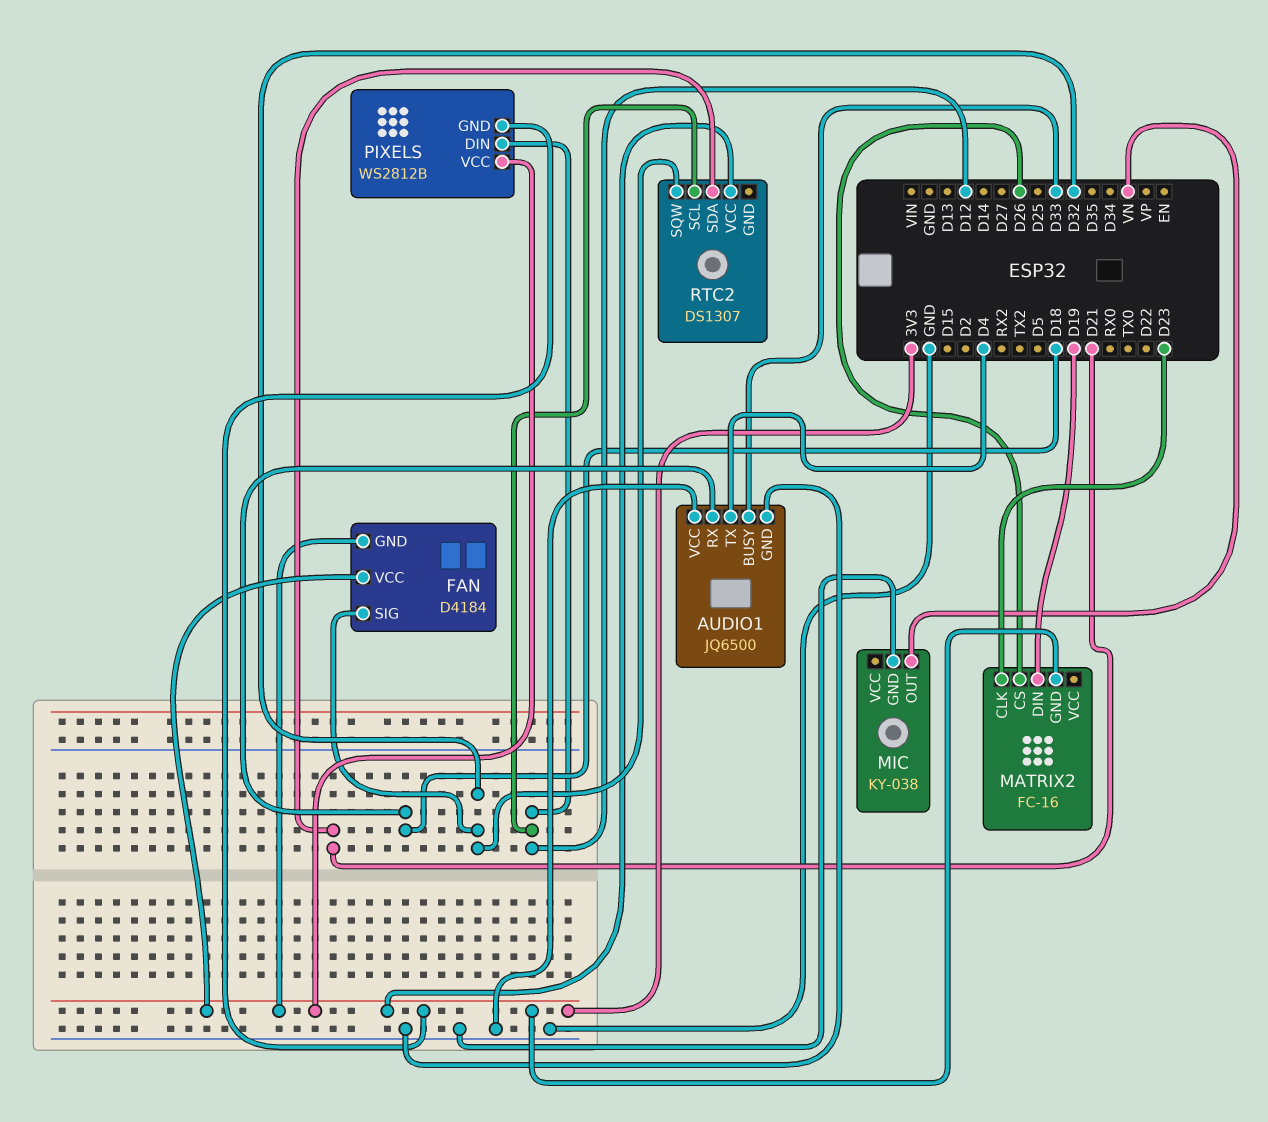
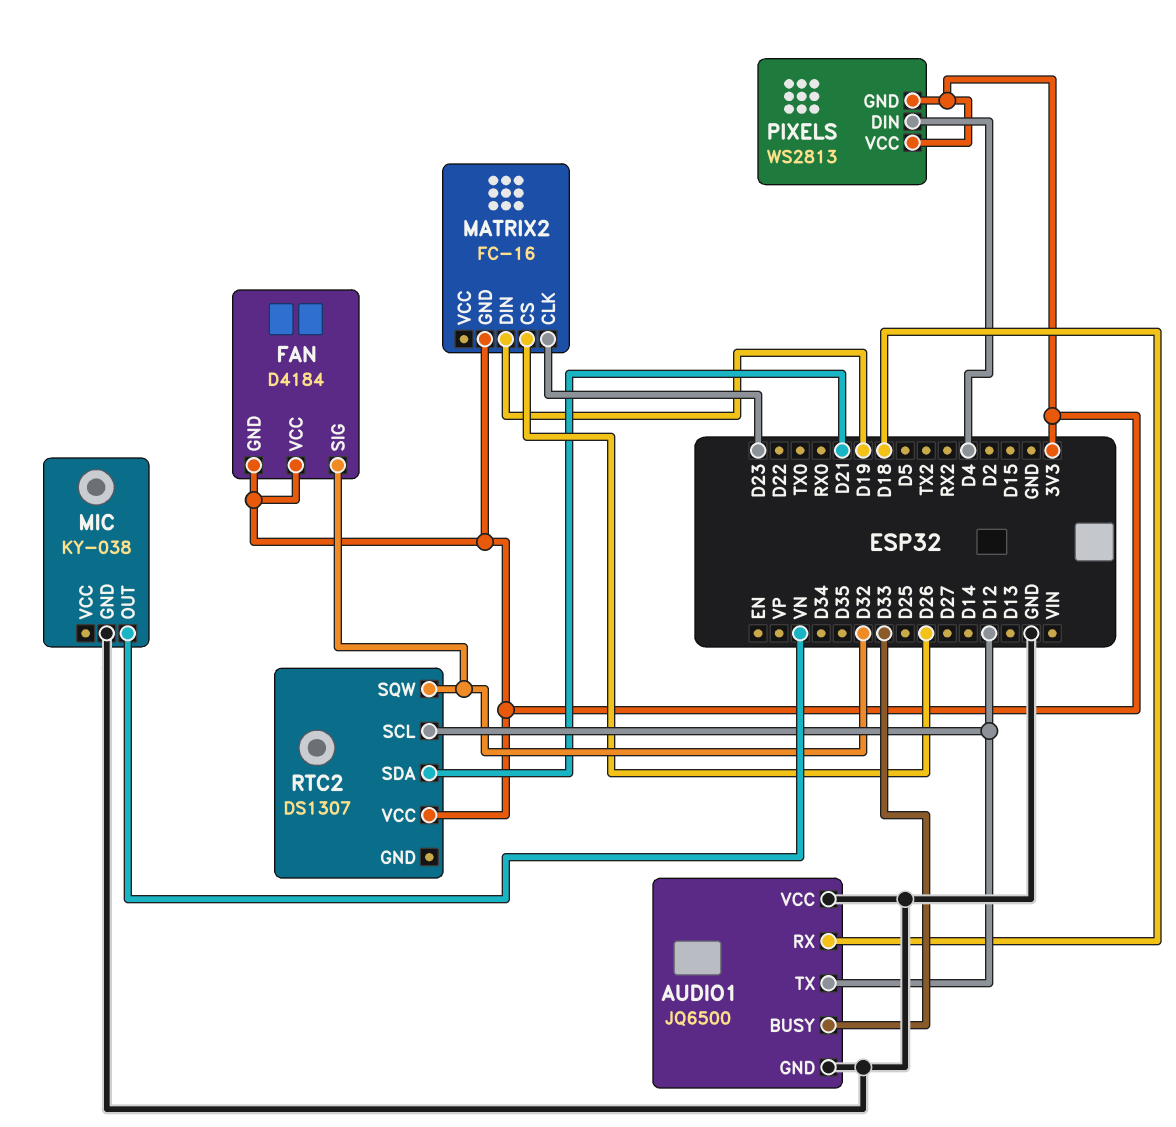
AUDIO1 pin TX: D4 -> D12
PIXELS: WS2812B -> WS2813
PIXELS pin DIN: D12 -> D4

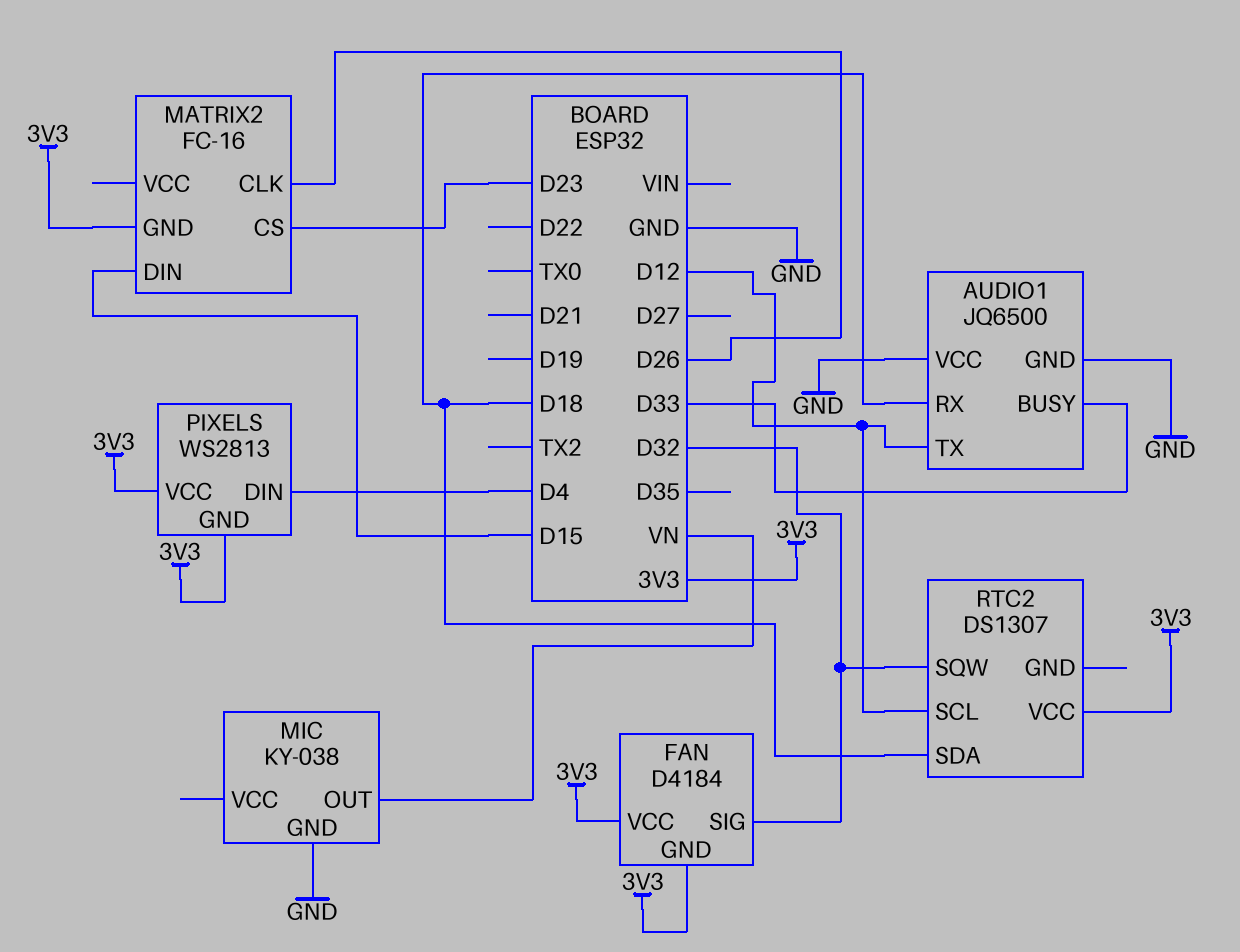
MATRIX2 pin CLK: D23 -> D26
MATRIX2 pin CS: D26 -> D23
MATRIX2 pin DIN: D19 -> D15
RTC2 pin SDA: D21 -> D18

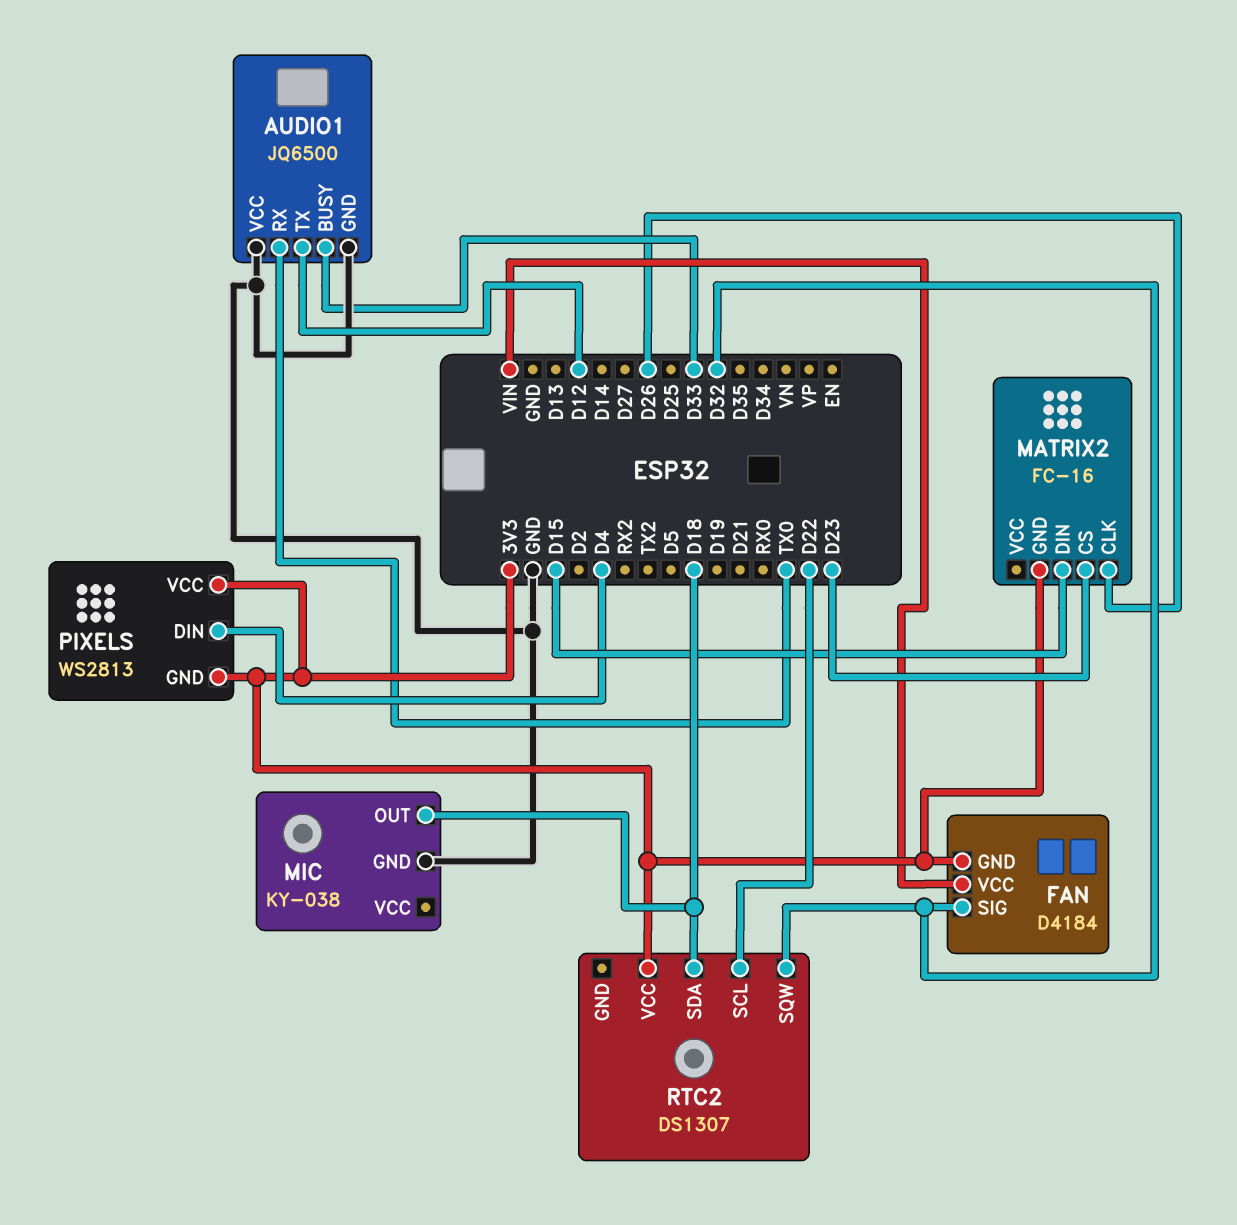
AUDIO1 pin RX: D18 -> TX0
FAN pin VCC: 3V3 -> VIN
MIC pin OUT: VN -> D18
RTC2 pin SCL: D12 -> D22

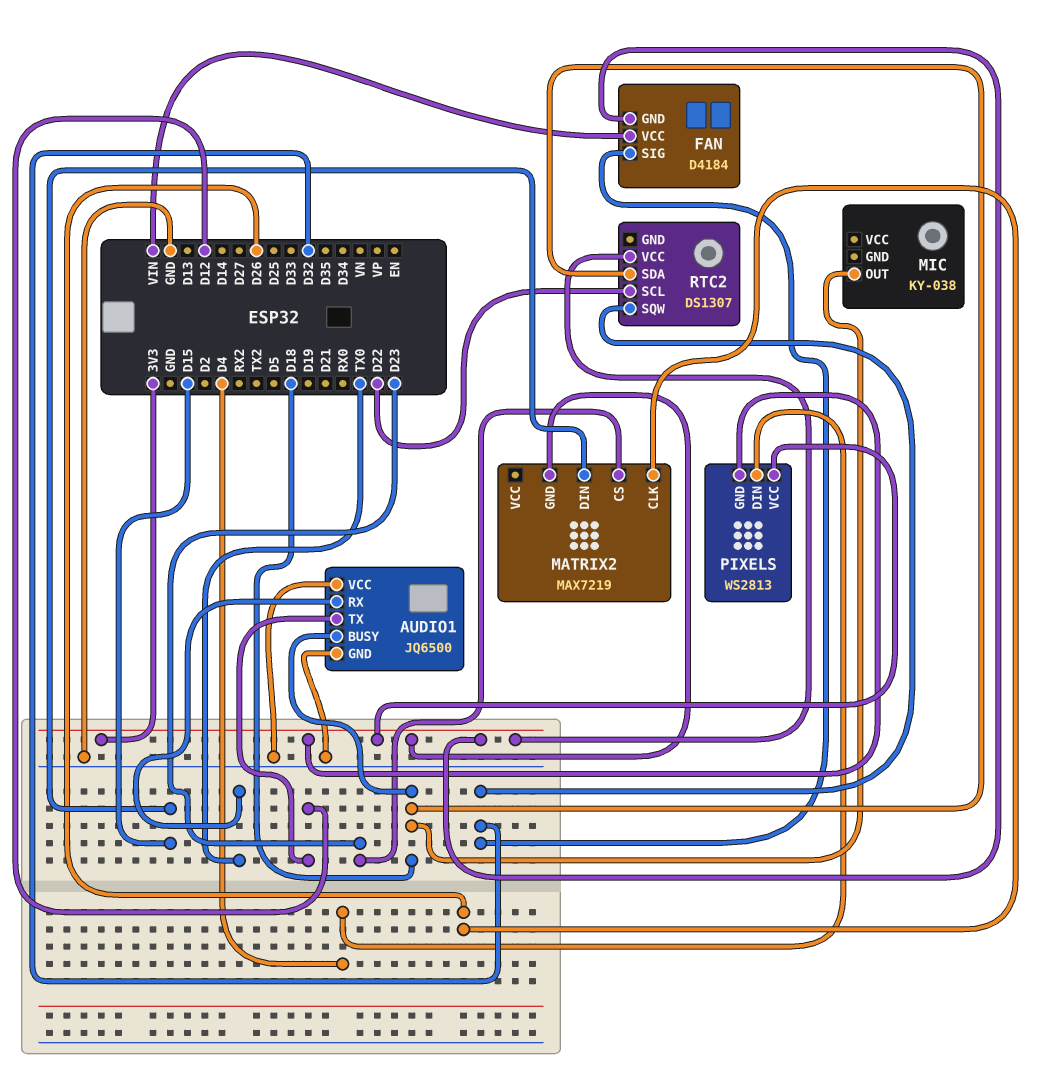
AUDIO1 pin BUSY: D33 -> D18
MATRIX2: FC-16 -> MAX7219
MIC pin GND: GND -> none

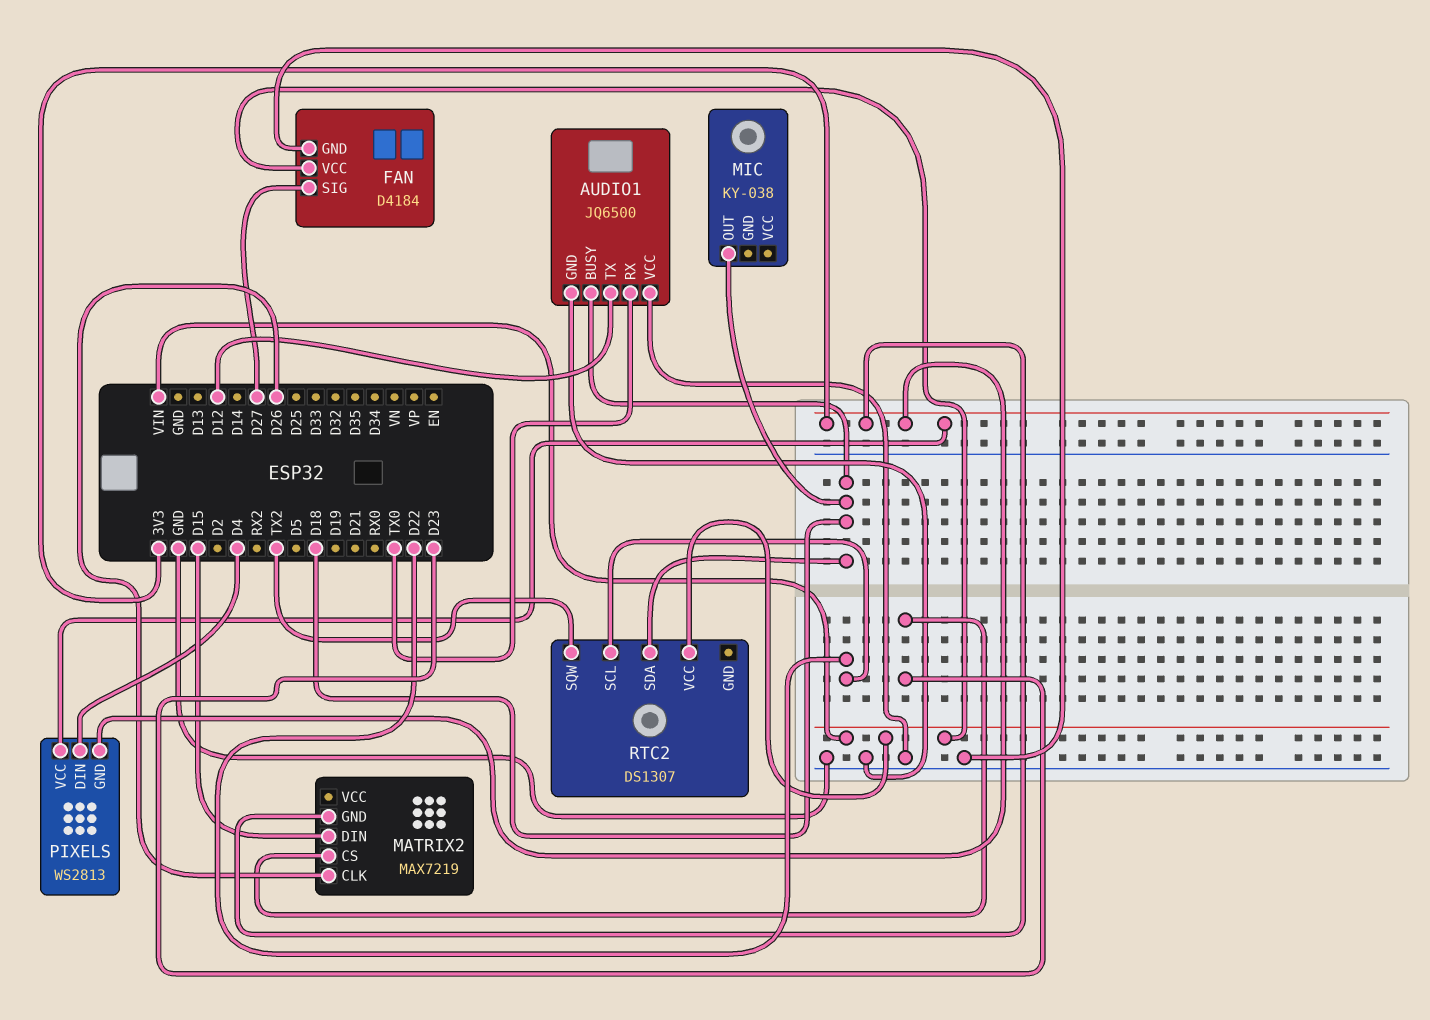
FAN pin GND: 3V3 -> GND
FAN pin SIG: D32 -> D27
RTC2 pin SQW: D32 -> TX2
RTC2 pin VCC: 3V3 -> VIN

